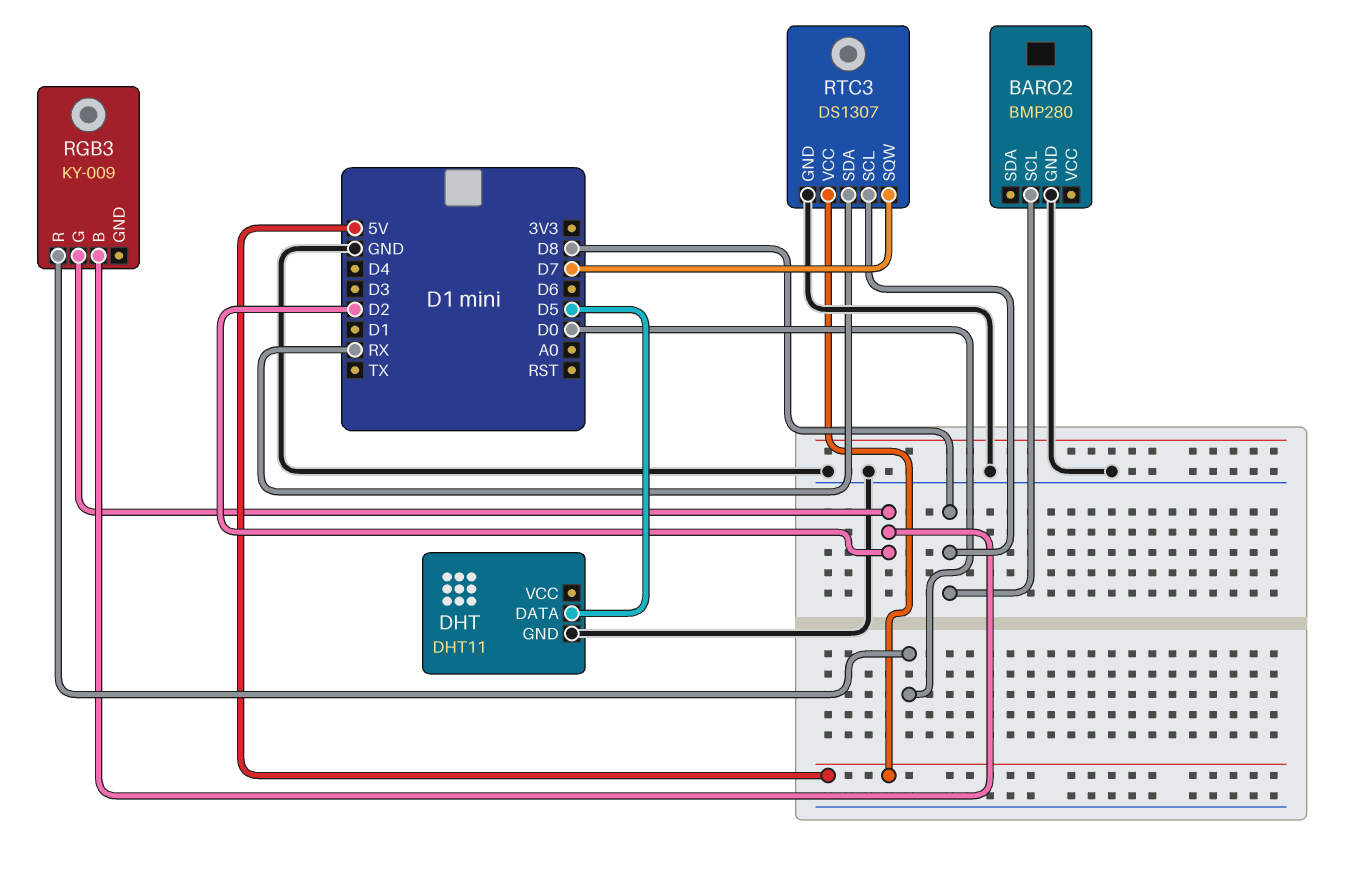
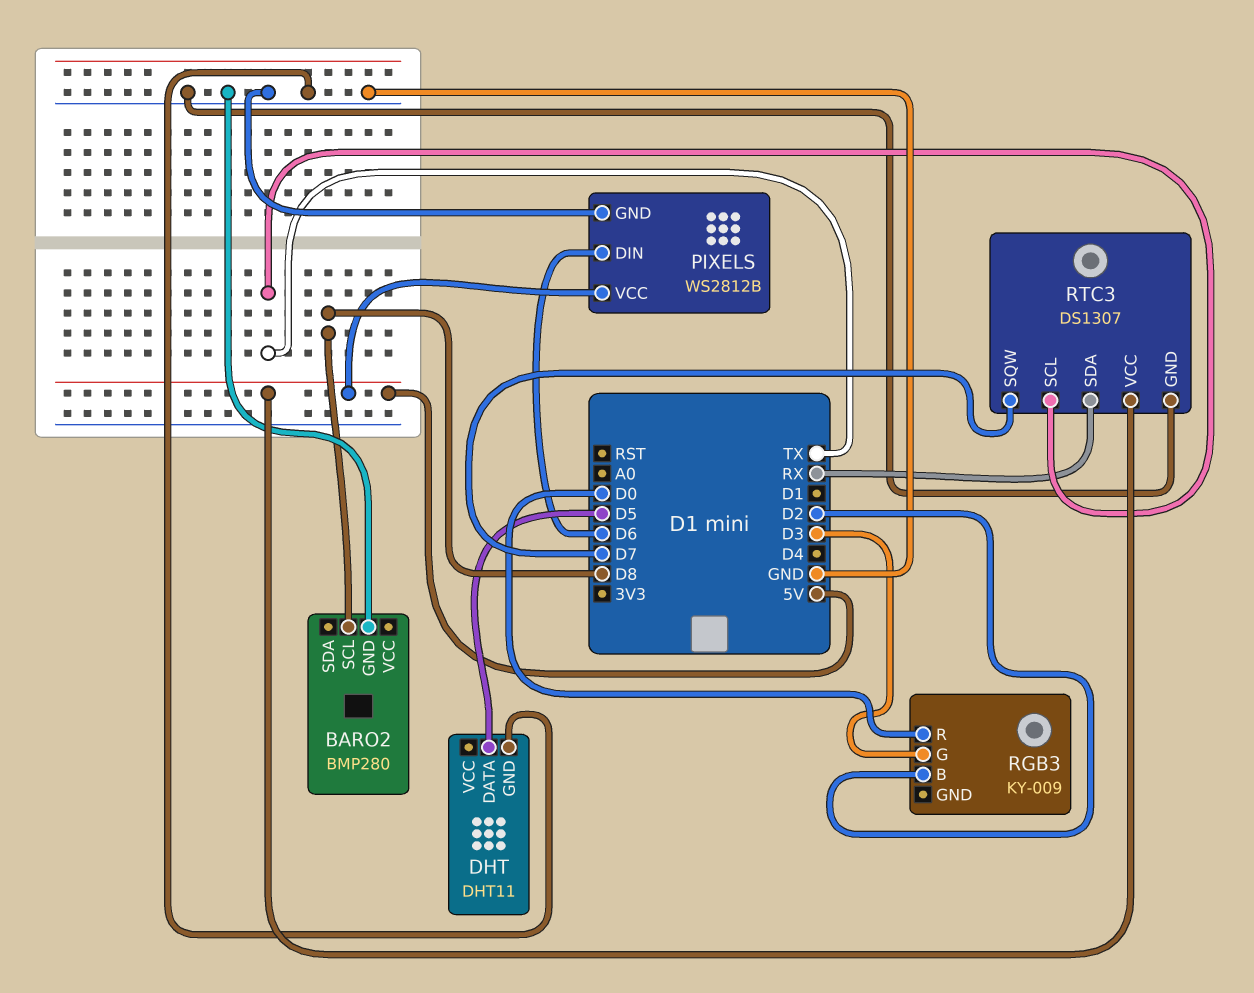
PIXELS: none -> WS2812B
PIXELS pin DIN: none -> D6
PIXELS pin GND: none -> GND
PIXELS pin VCC: none -> 5V
RGB3 pin G: D2 -> D3
RTC3 pin SCL: D8 -> TX

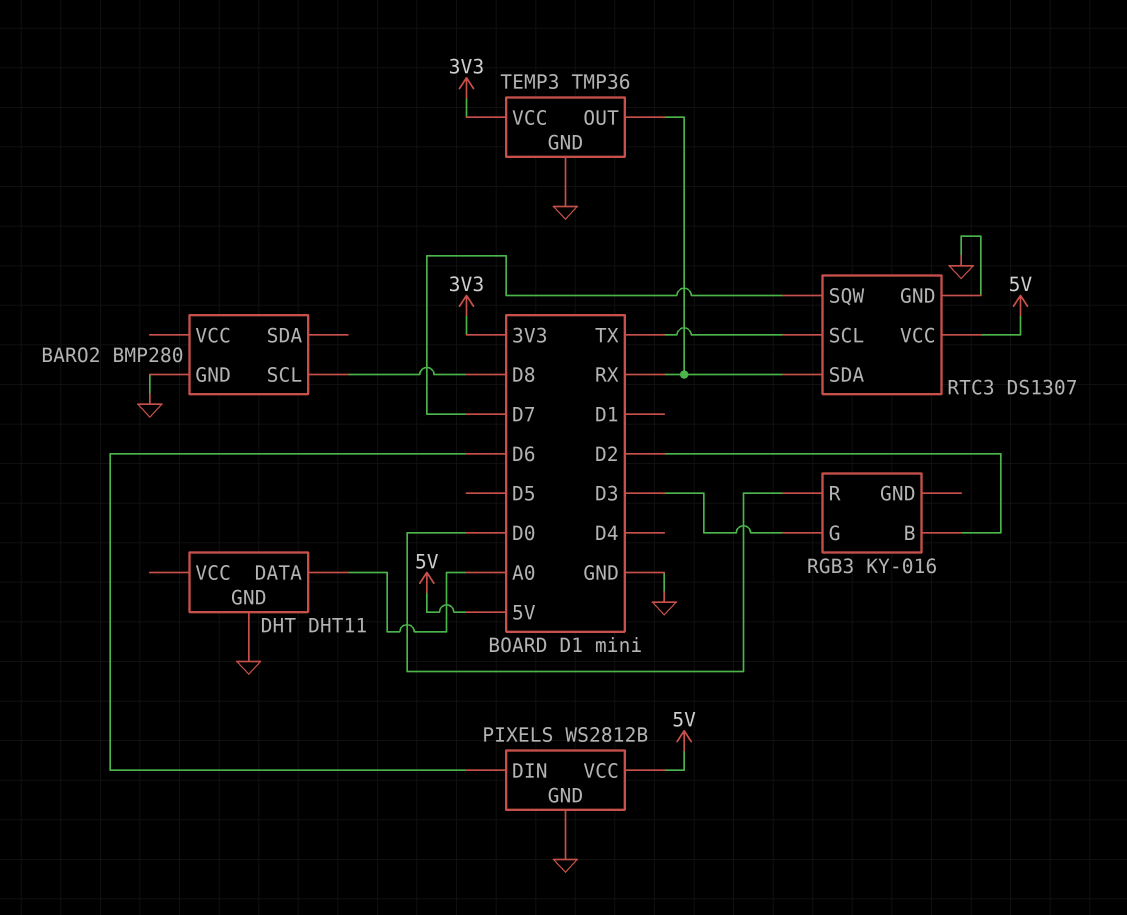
DHT pin DATA: D5 -> A0
RGB3: KY-009 -> KY-016
TEMP3: none -> TMP36
TEMP3 pin GND: none -> GND
TEMP3 pin OUT: none -> RX
TEMP3 pin VCC: none -> 3V3

